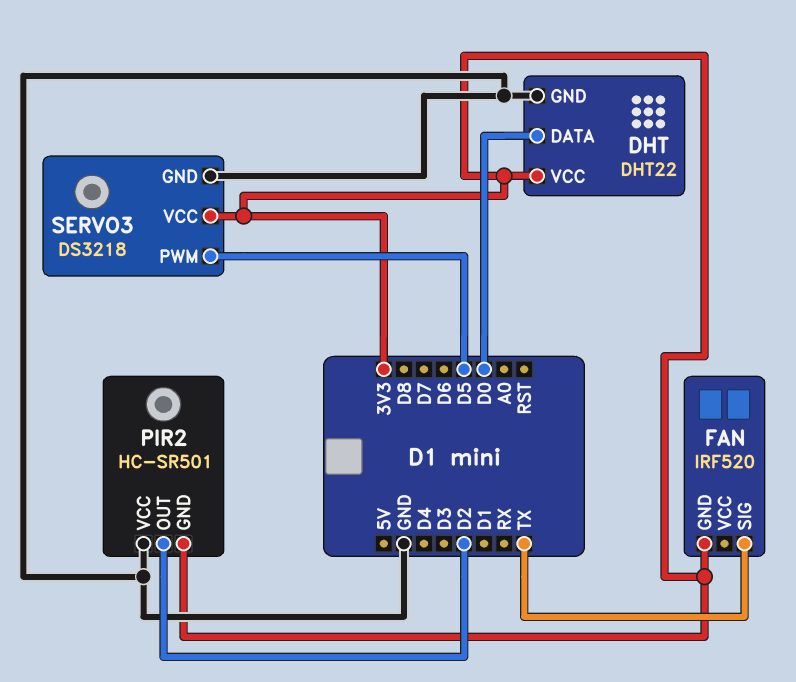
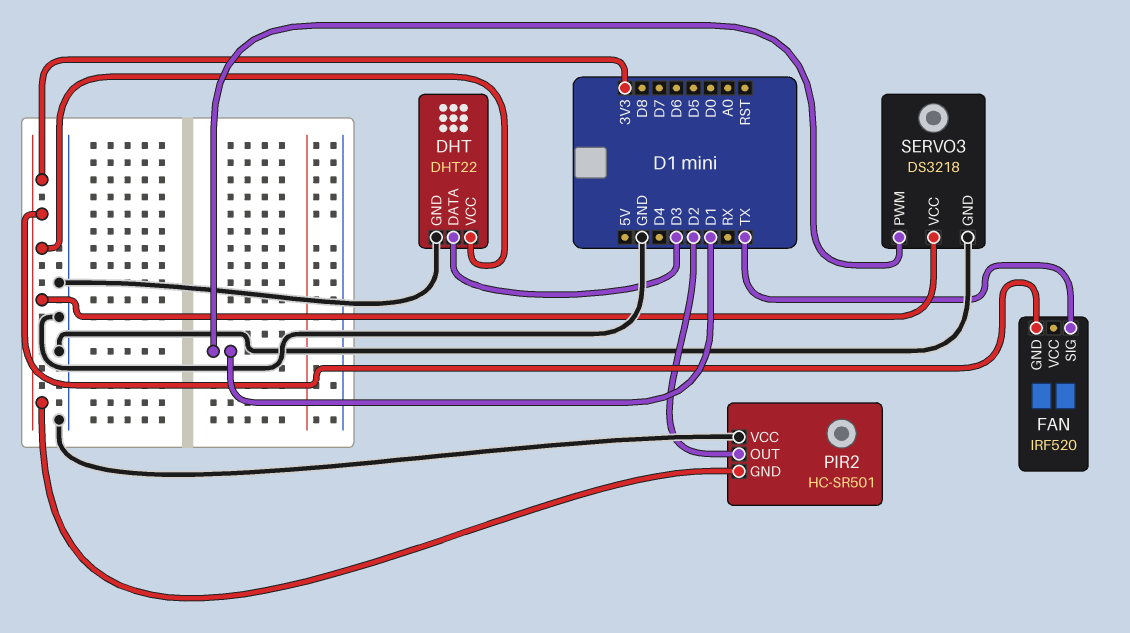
DHT pin DATA: D0 -> D3
SERVO3 pin PWM: D5 -> D1

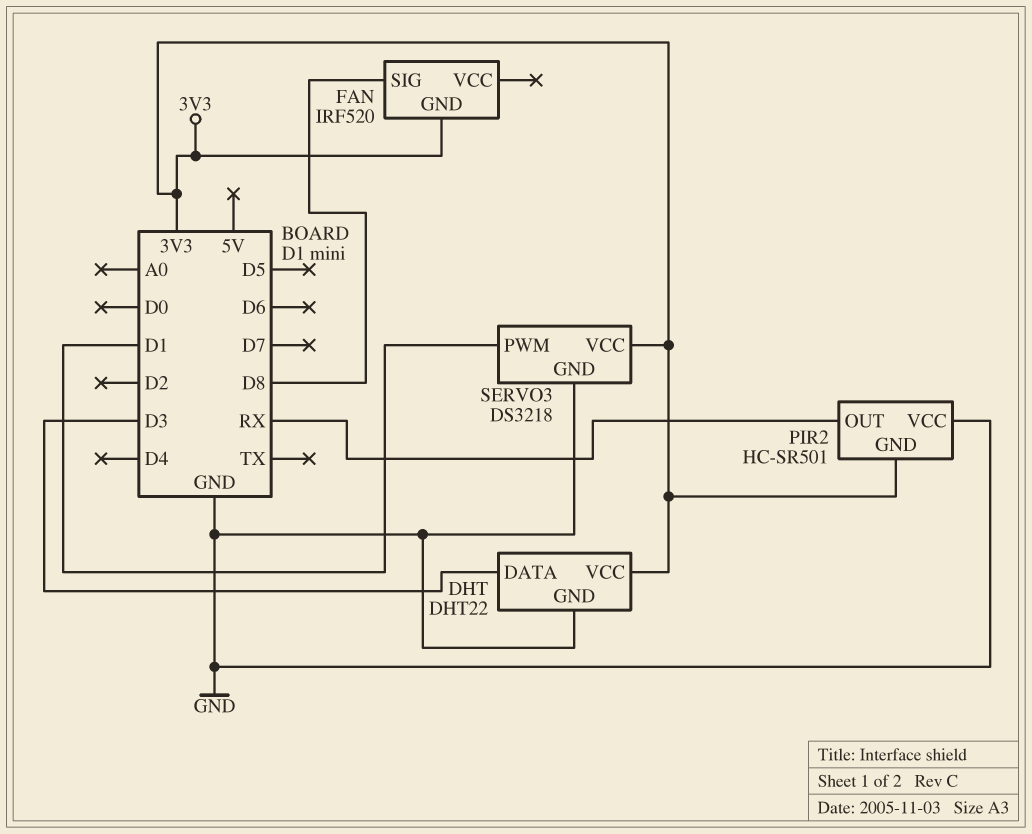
FAN pin SIG: TX -> D8
PIR2 pin OUT: D2 -> RX

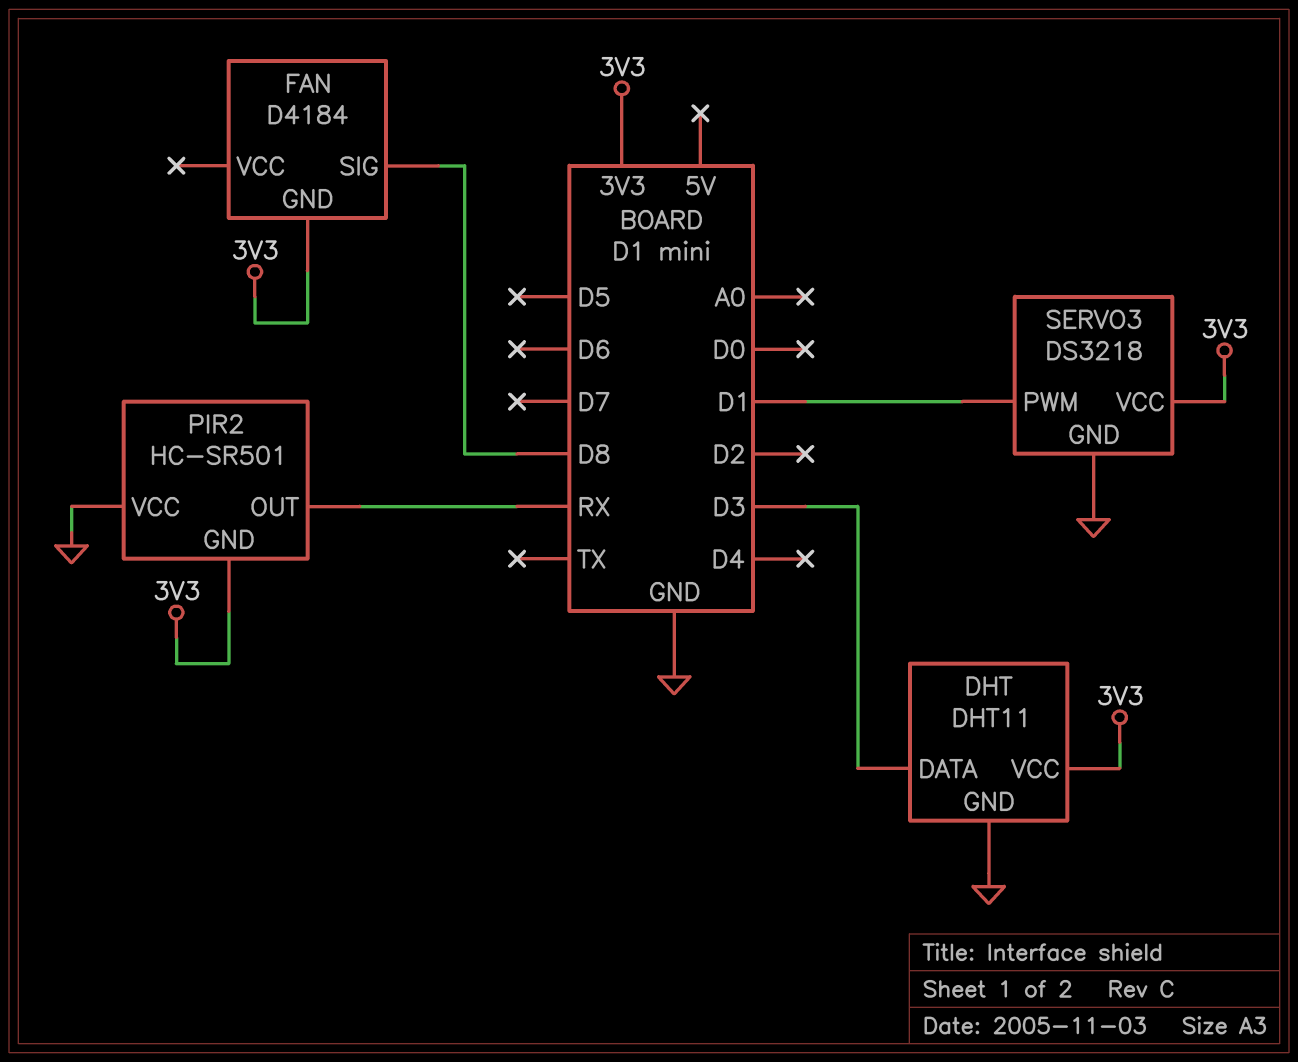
DHT: DHT22 -> DHT11
FAN: IRF520 -> D4184

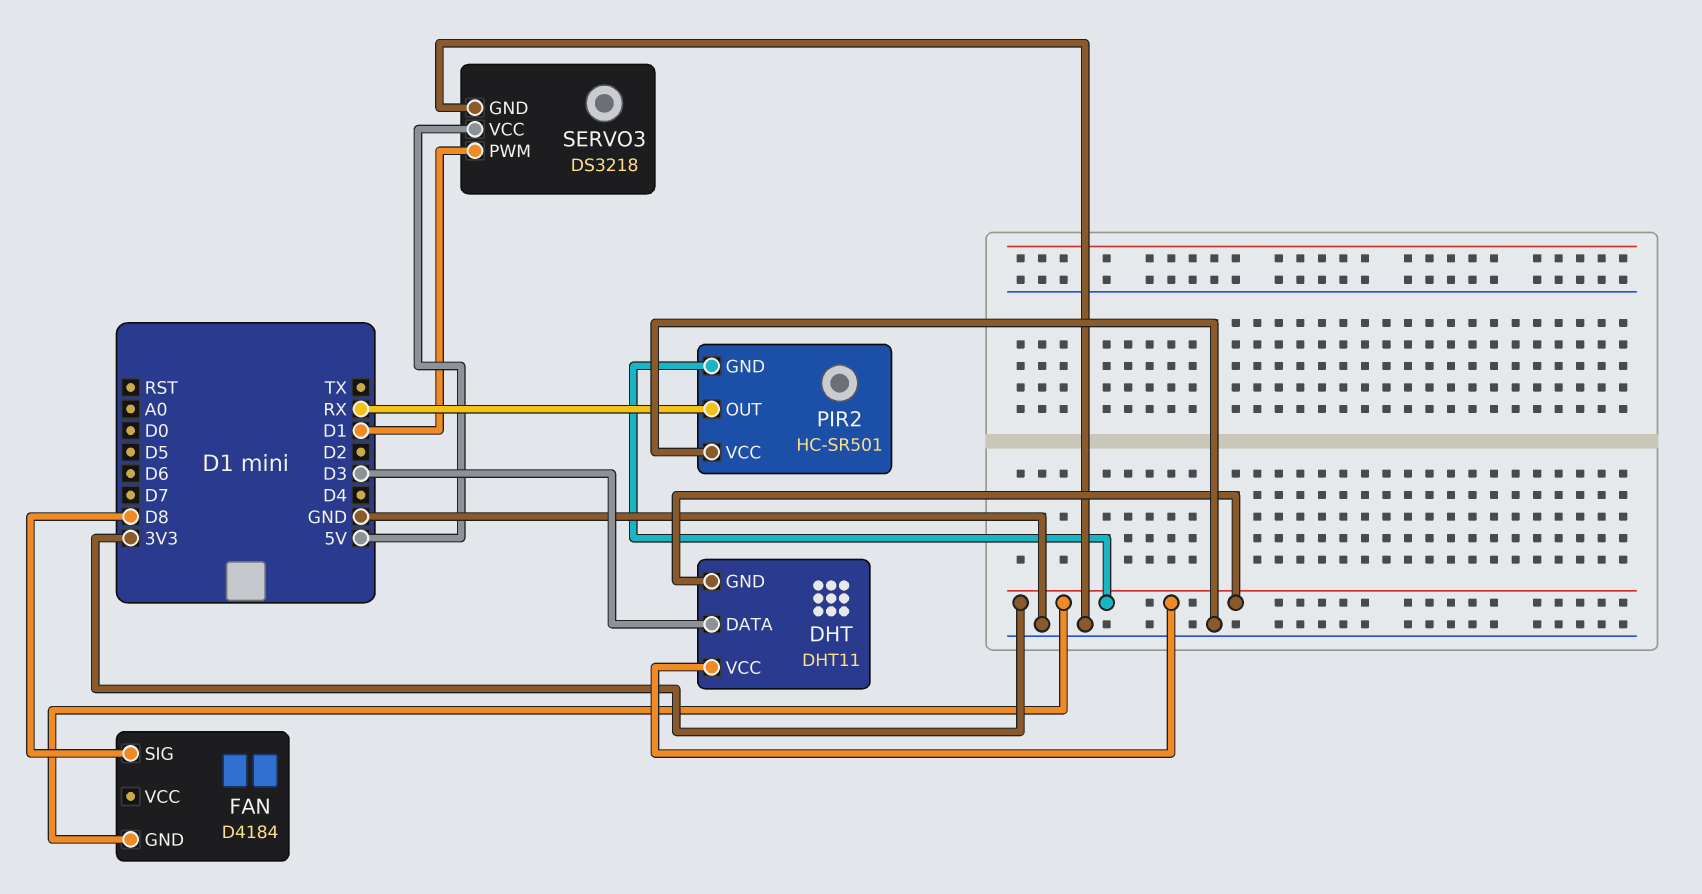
DHT pin GND: GND -> 3V3
SERVO3 pin VCC: 3V3 -> 5V

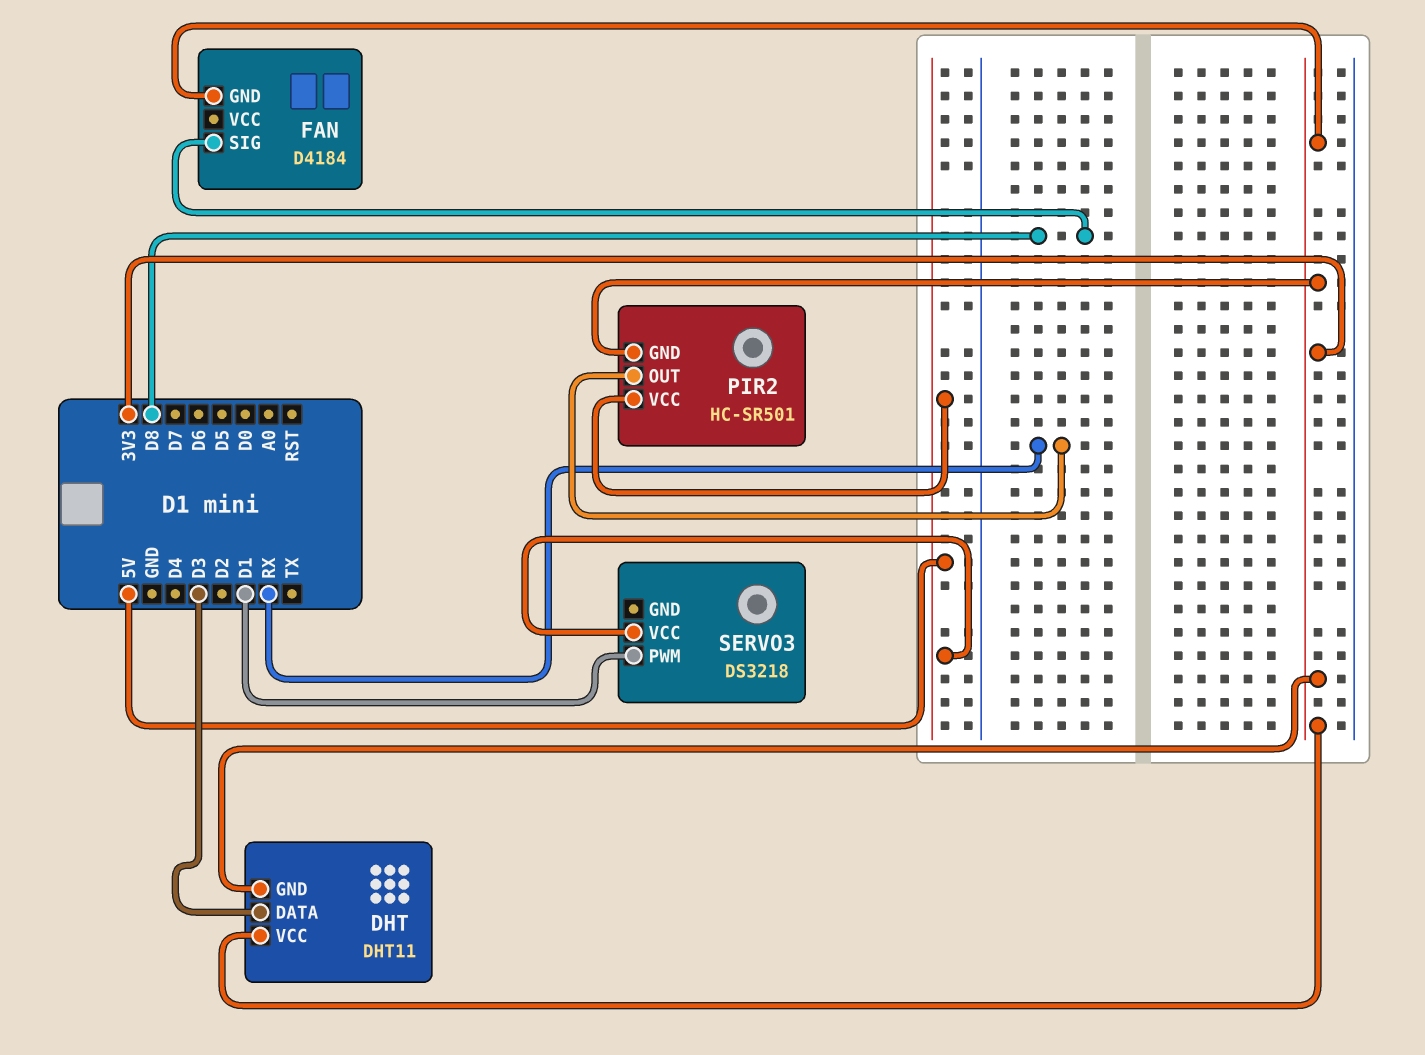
PIR2 pin VCC: GND -> 5V
SERVO3 pin GND: GND -> none

